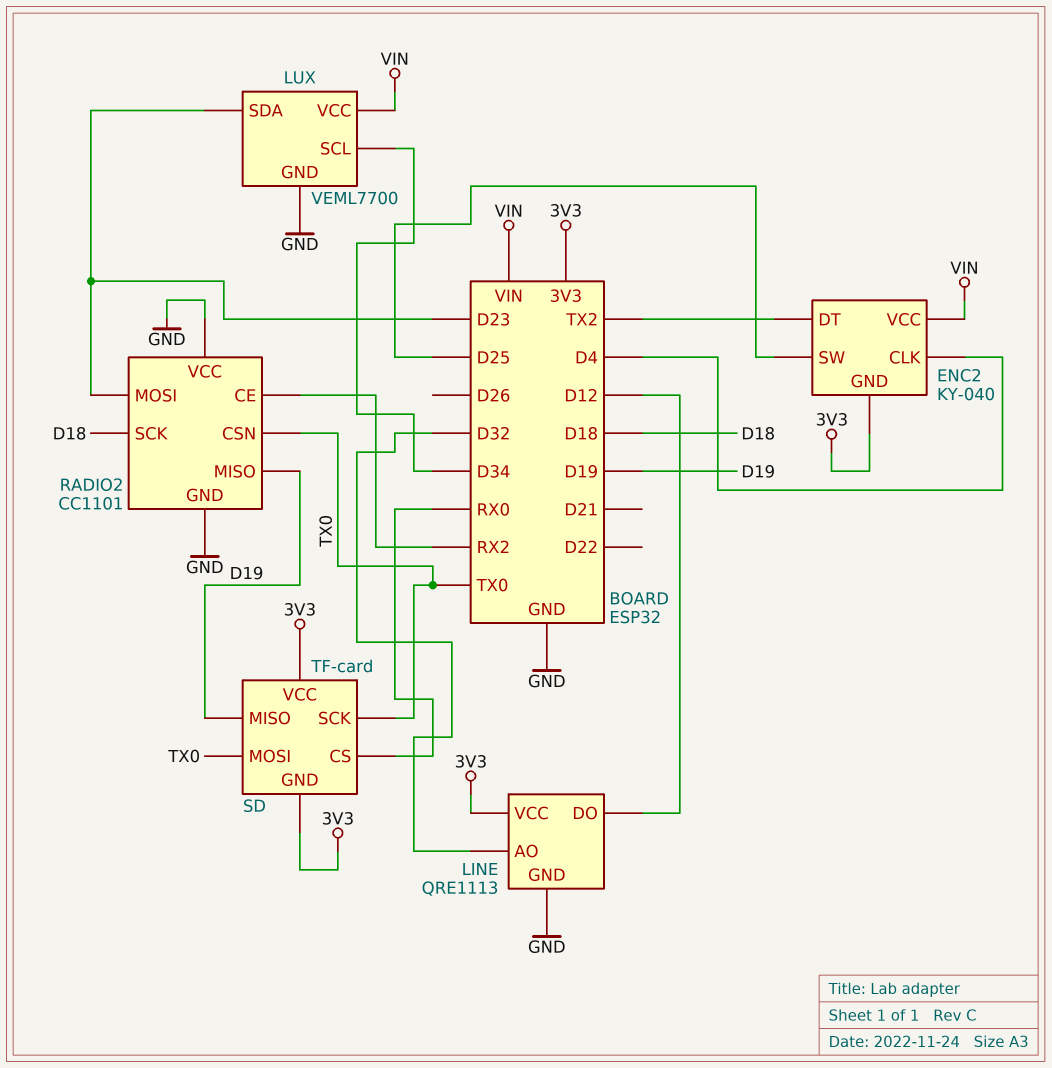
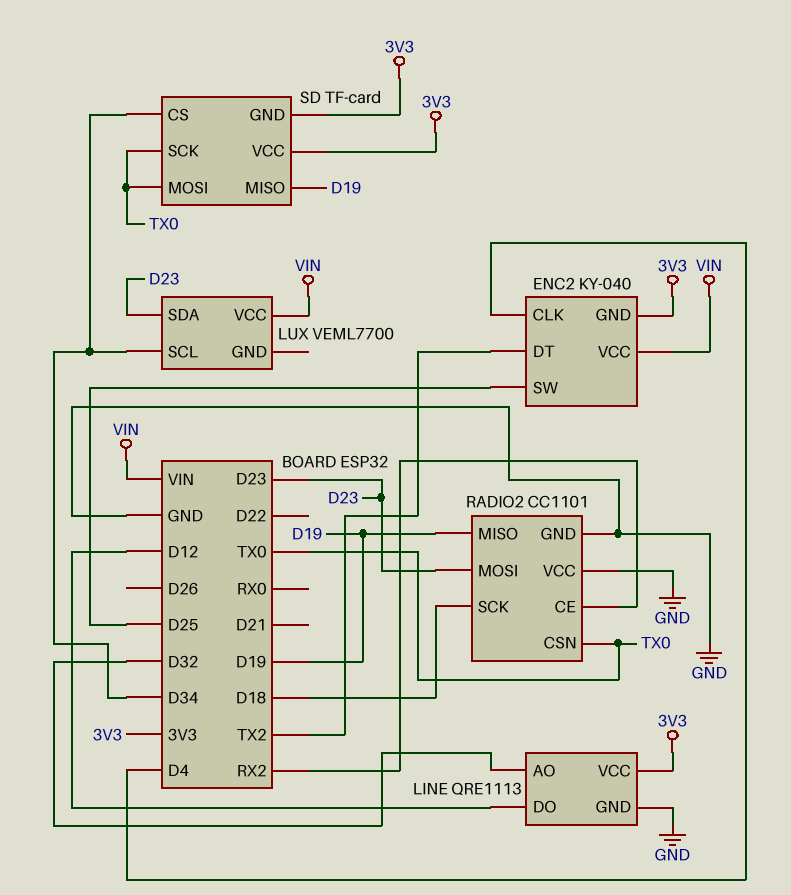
LUX pin GND: GND -> none
SD pin CS: RX0 -> D34

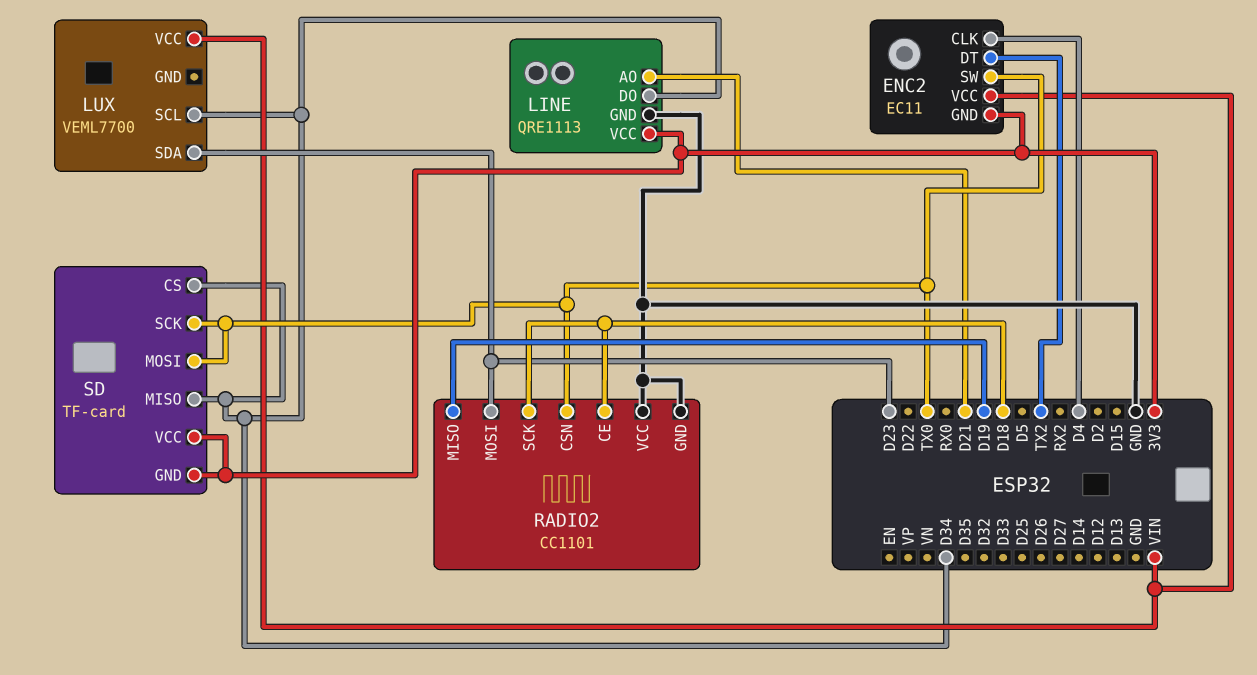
ENC2: KY-040 -> EC11
ENC2 pin SW: D25 -> TX0
LINE pin AO: D32 -> D21
LINE pin DO: D12 -> D34
RADIO2 pin CE: RX2 -> D18
SD pin MISO: D19 -> D34

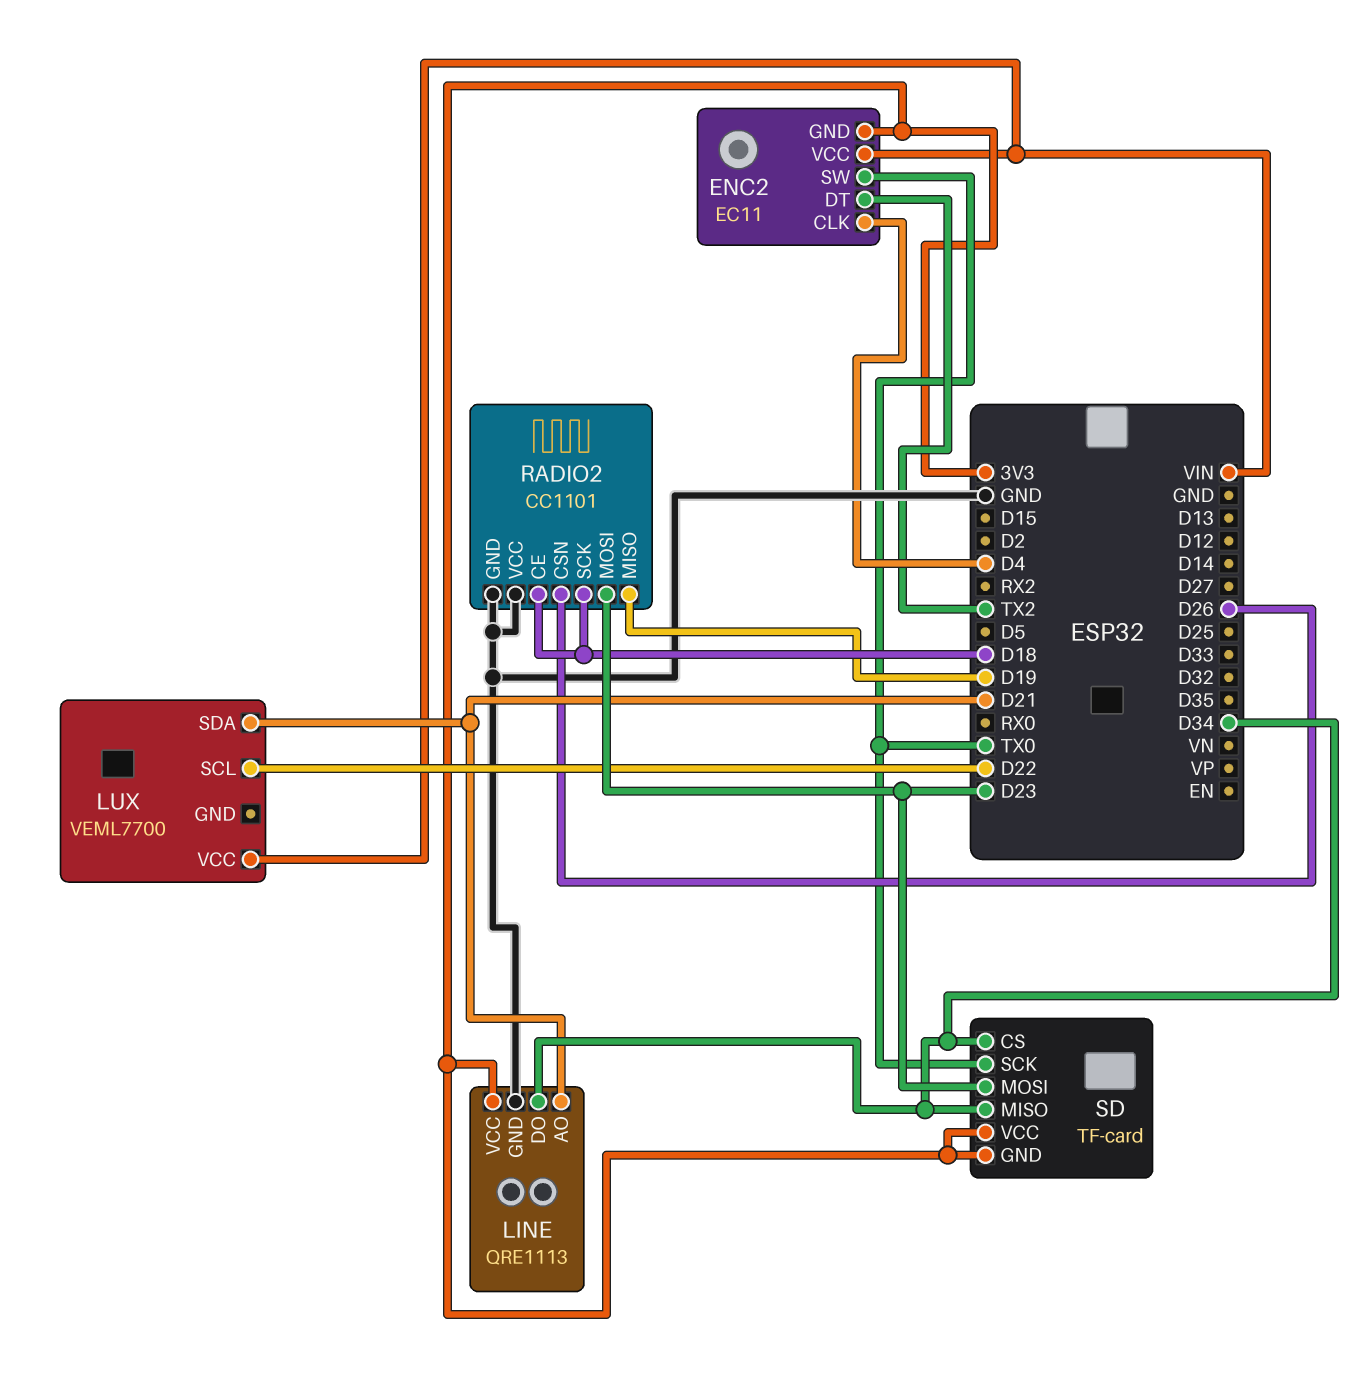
LUX pin SCL: D34 -> D22
LUX pin SDA: D23 -> D21
RADIO2 pin CSN: TX0 -> D26
SD pin MOSI: TX0 -> D23

